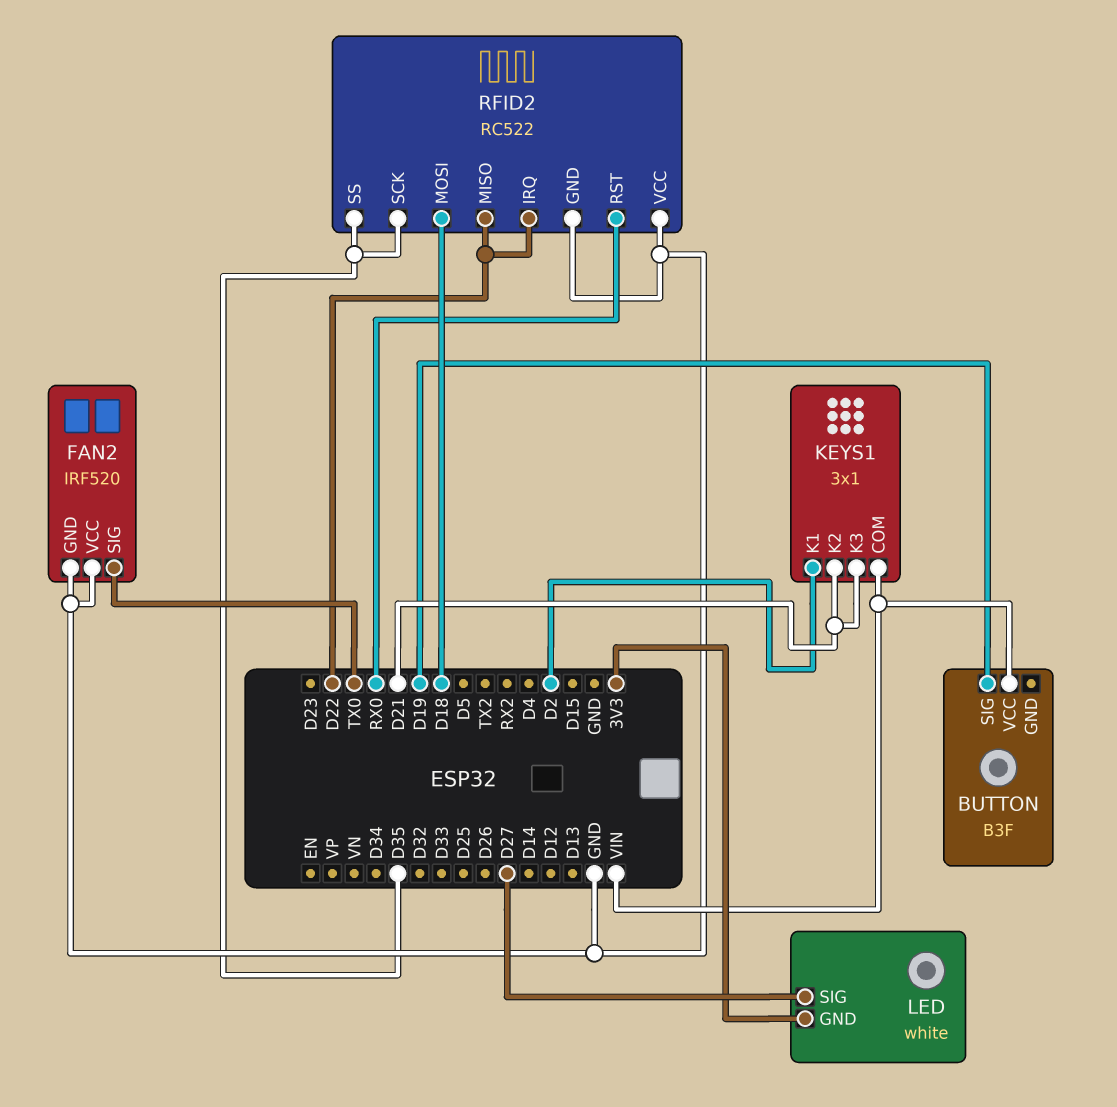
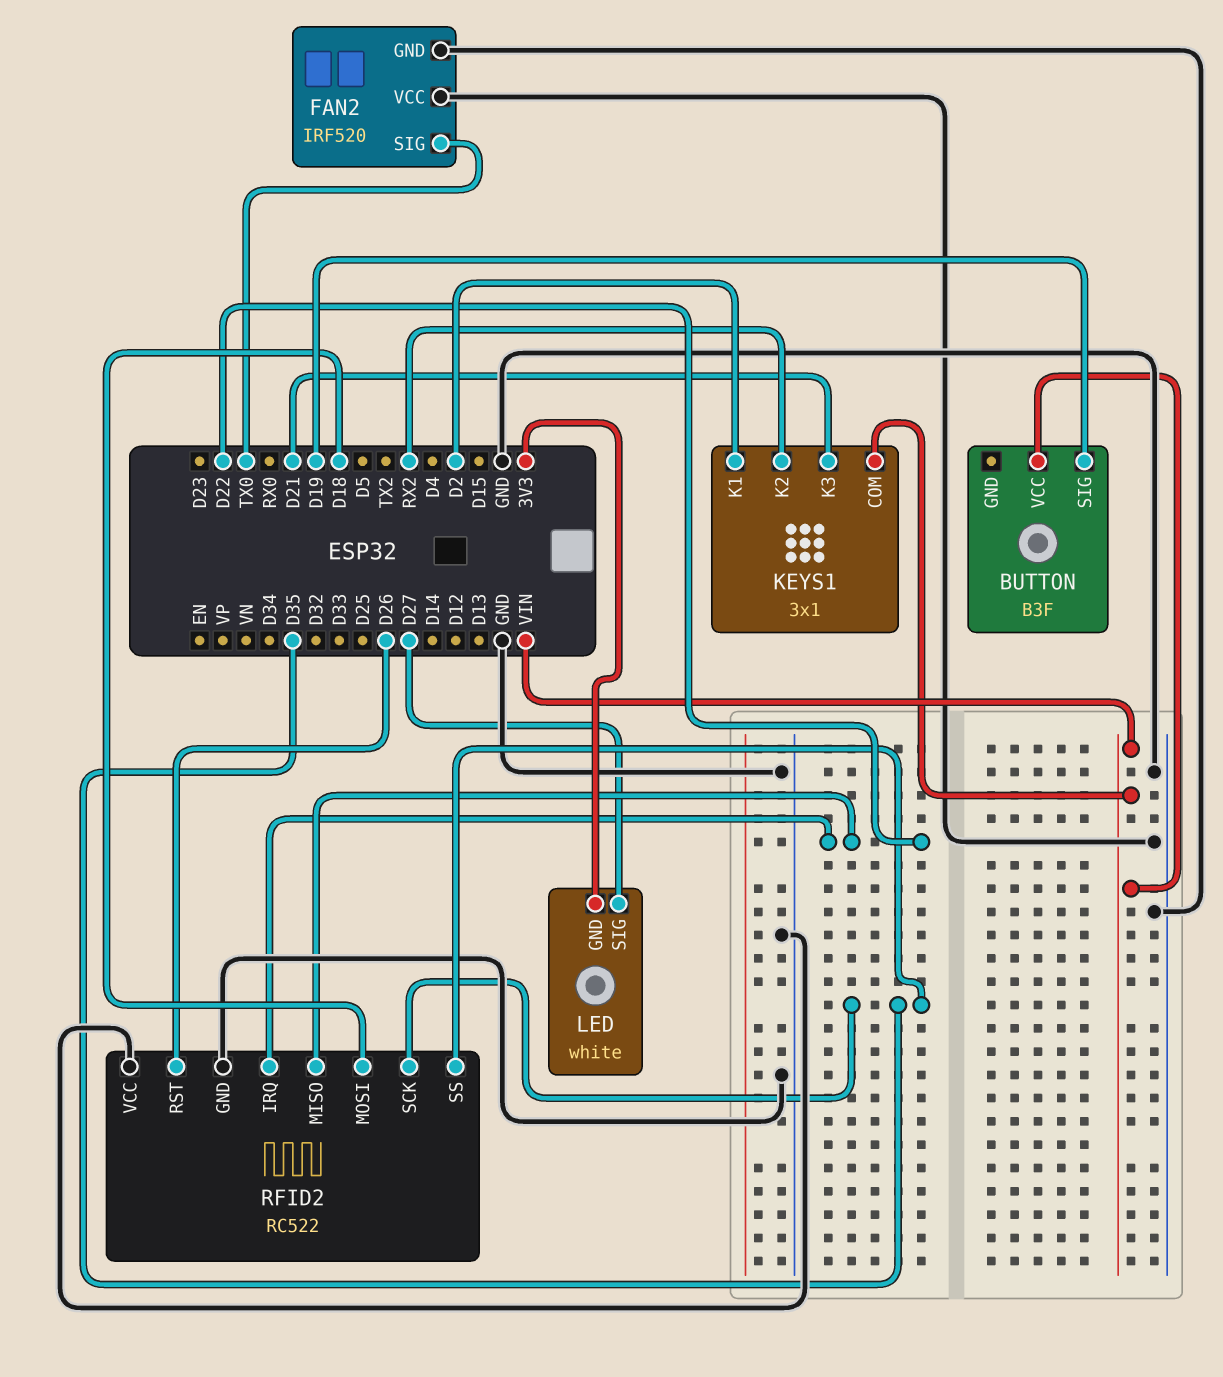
KEYS1 pin K2: D21 -> RX2
RFID2 pin RST: RX0 -> D26

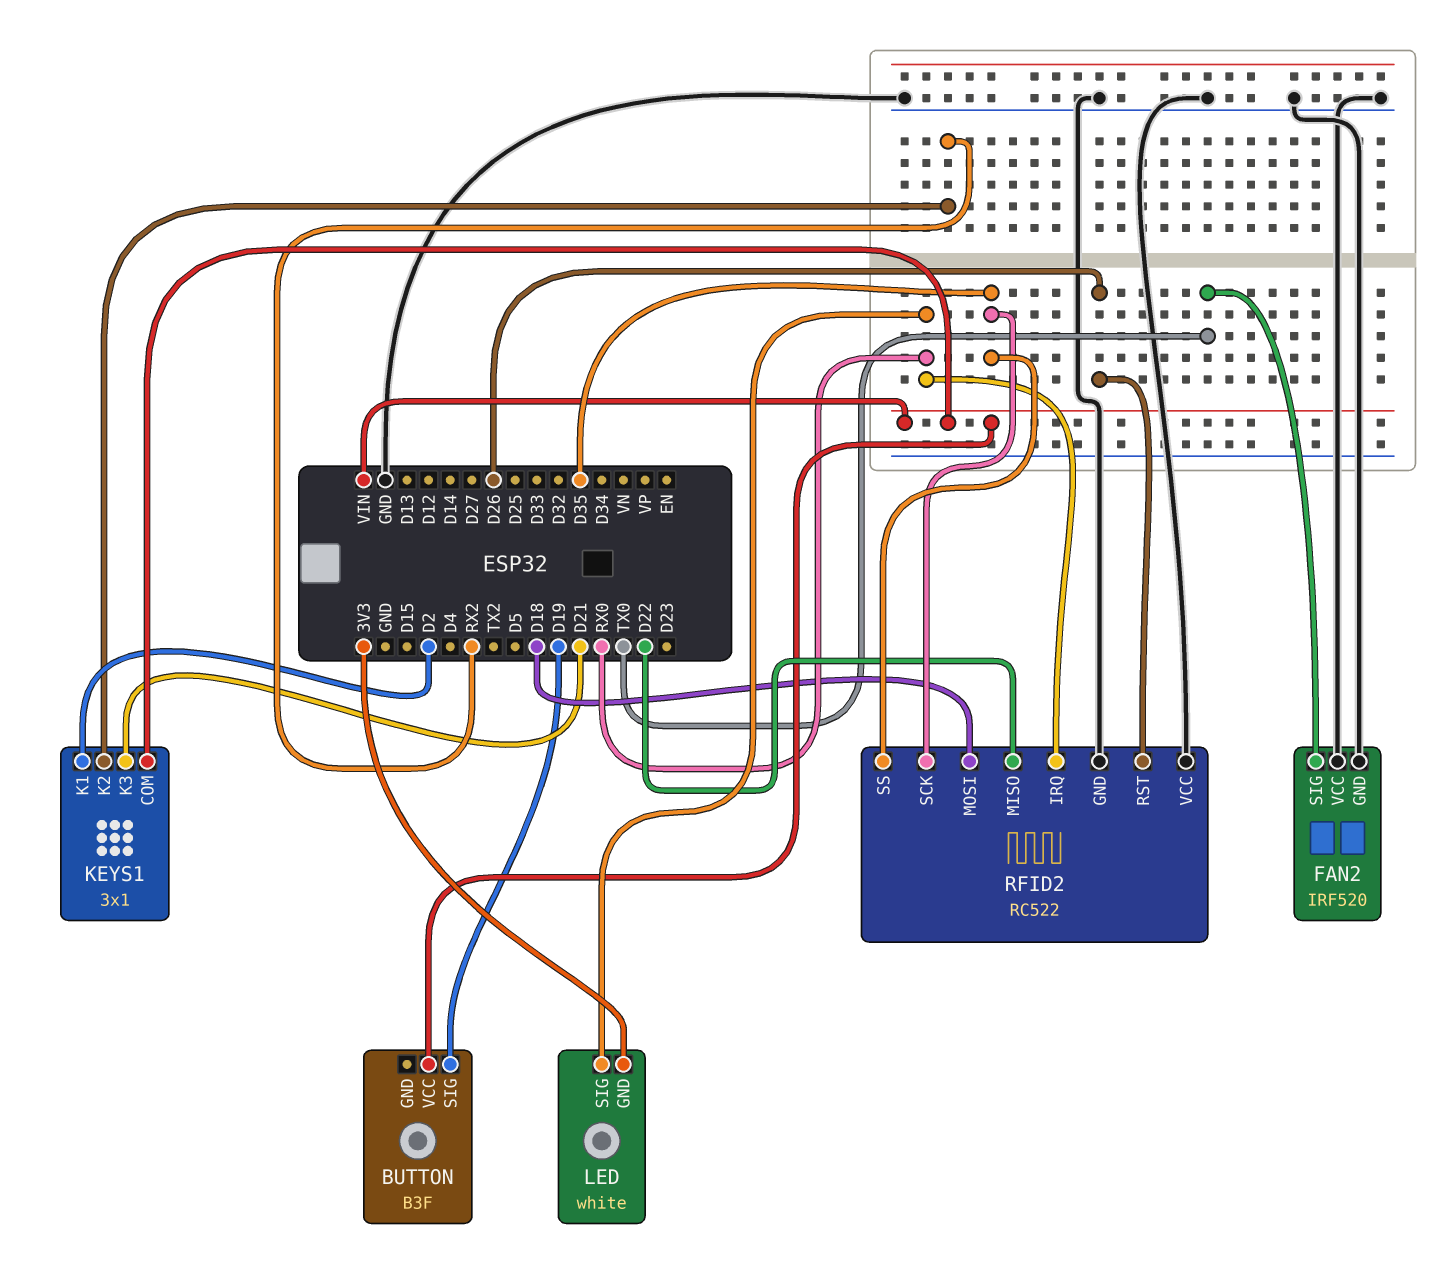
LED pin SIG: D27 -> RX0
RFID2 pin IRQ: D22 -> RX0

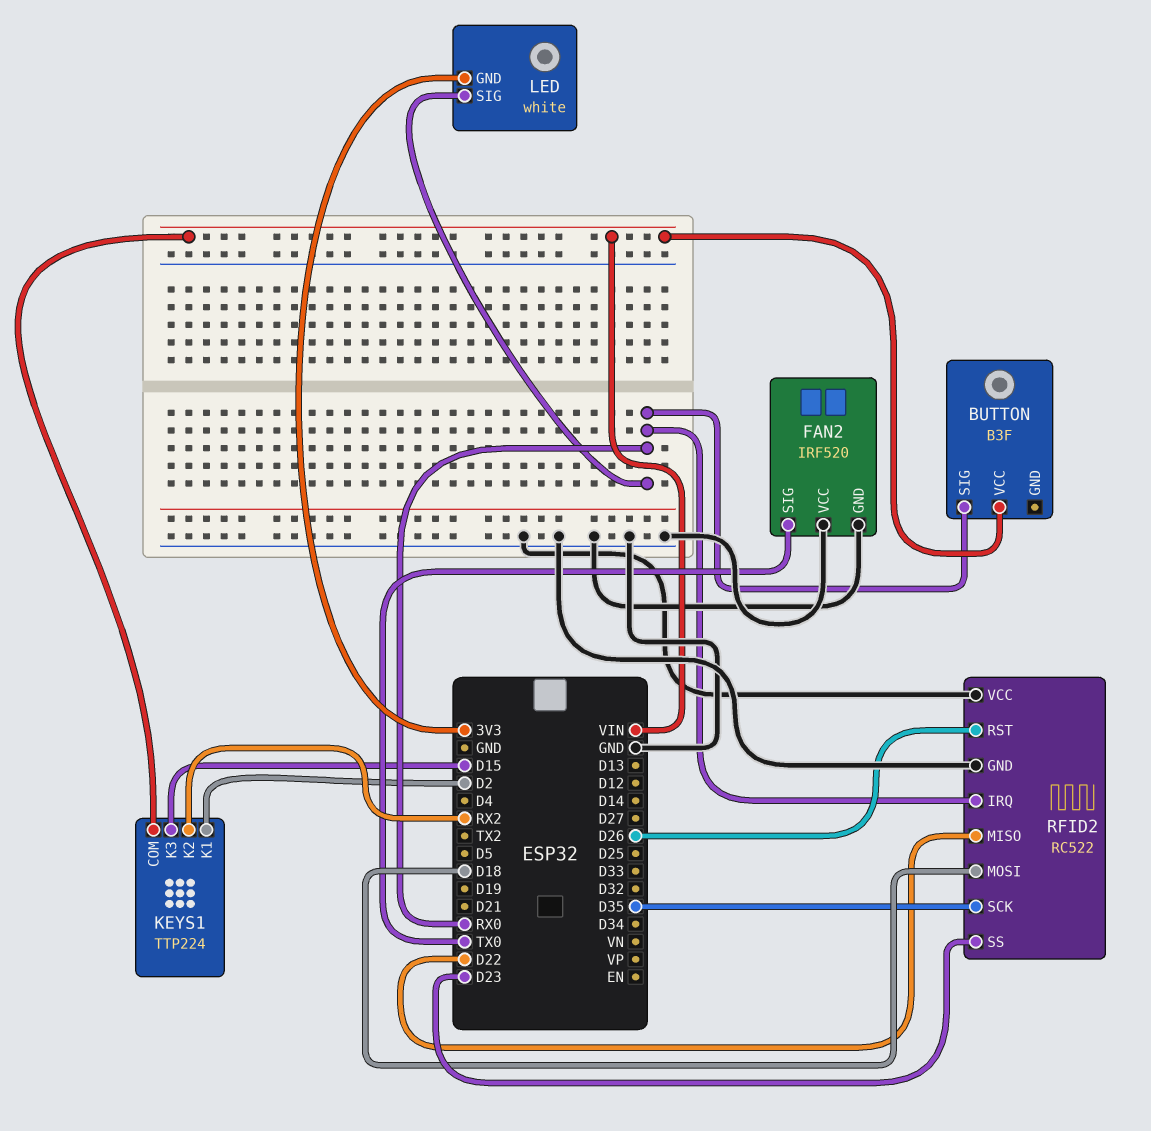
BUTTON pin SIG: D19 -> RX0
KEYS1: 3x1 -> TTP224
KEYS1 pin K3: D21 -> D15
RFID2 pin SS: D35 -> D23

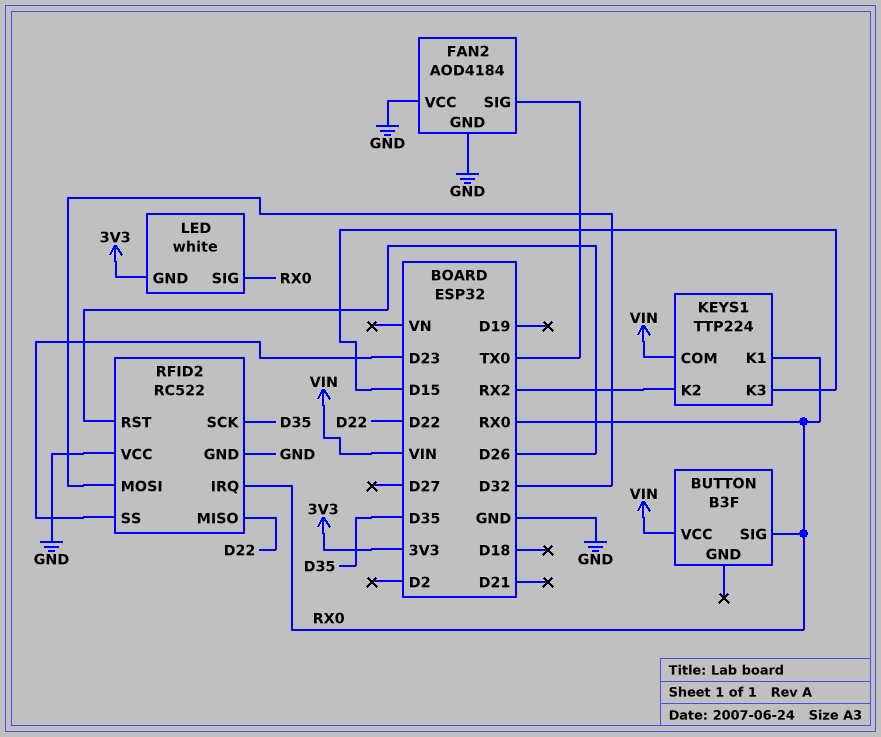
FAN2: IRF520 -> AOD4184
KEYS1 pin K1: D2 -> RX0
RFID2 pin MOSI: D18 -> D32

